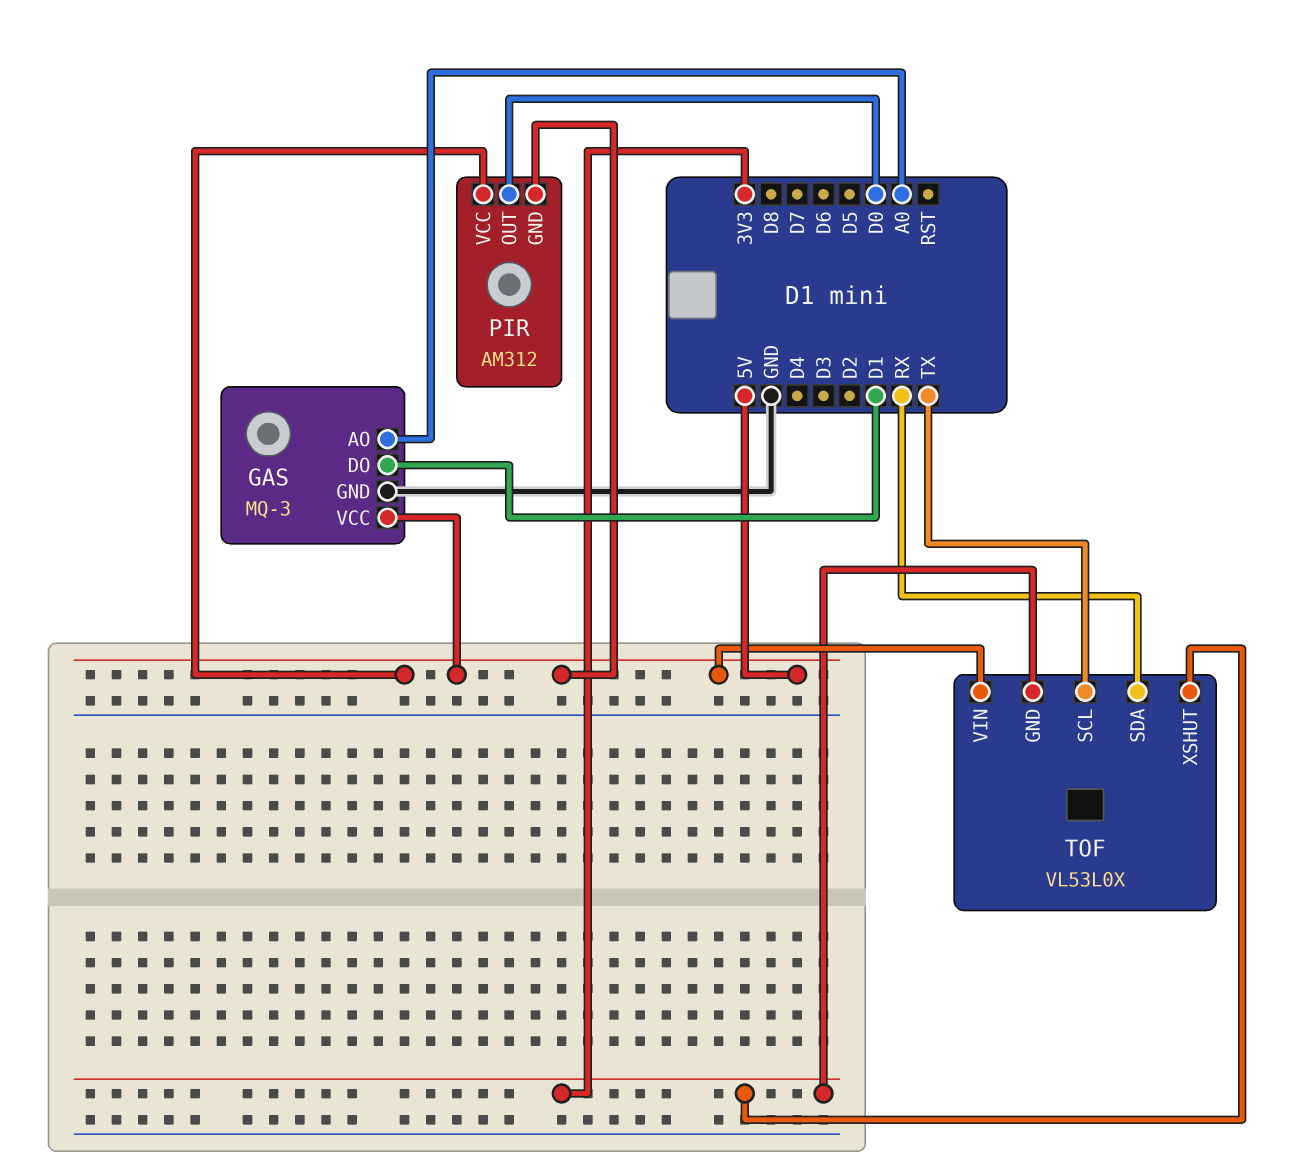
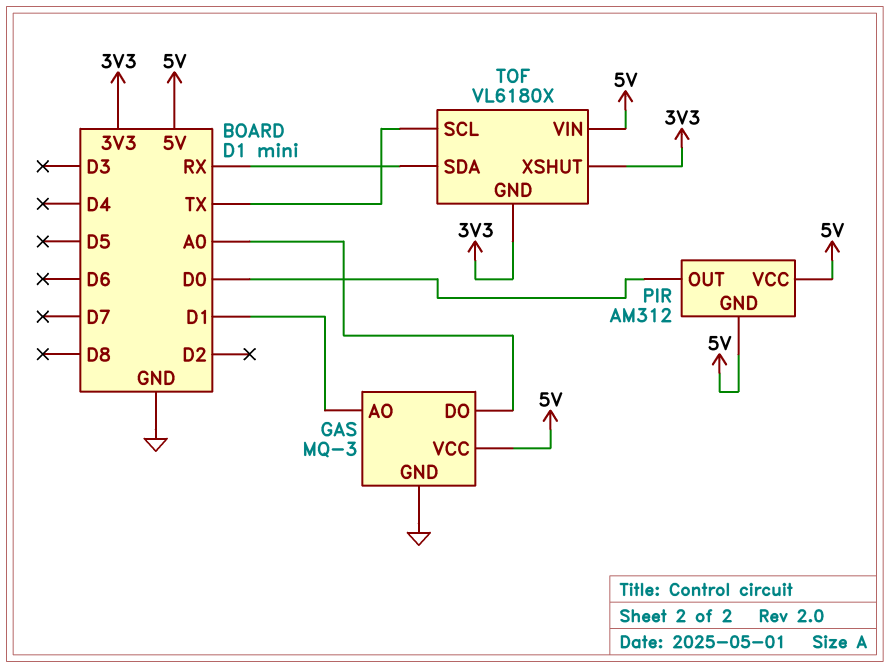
GAS pin AO: A0 -> D1
GAS pin DO: D1 -> A0
TOF: VL53L0X -> VL6180X

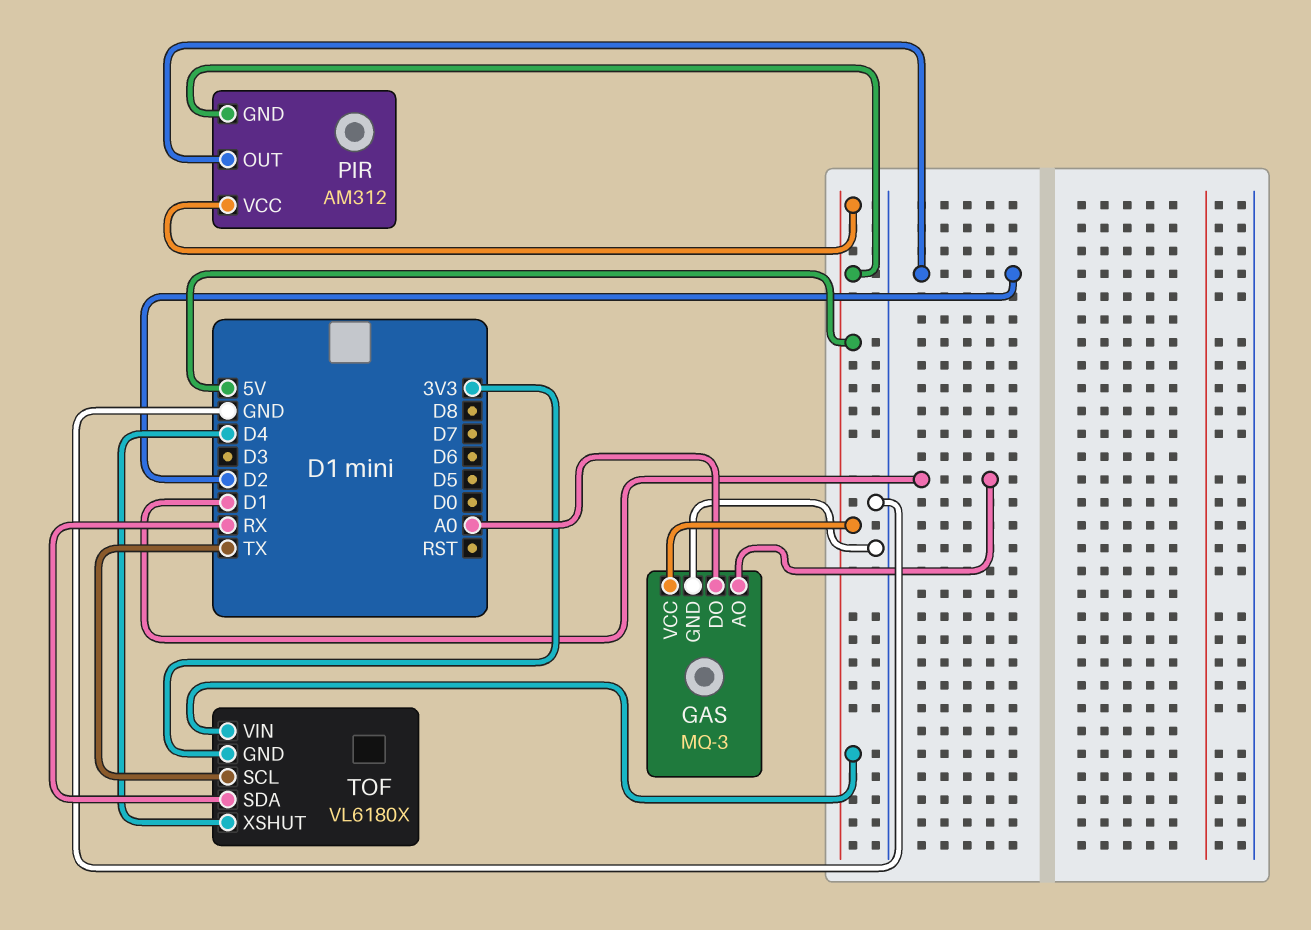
PIR pin OUT: D0 -> D2
TOF pin XSHUT: 3V3 -> D4

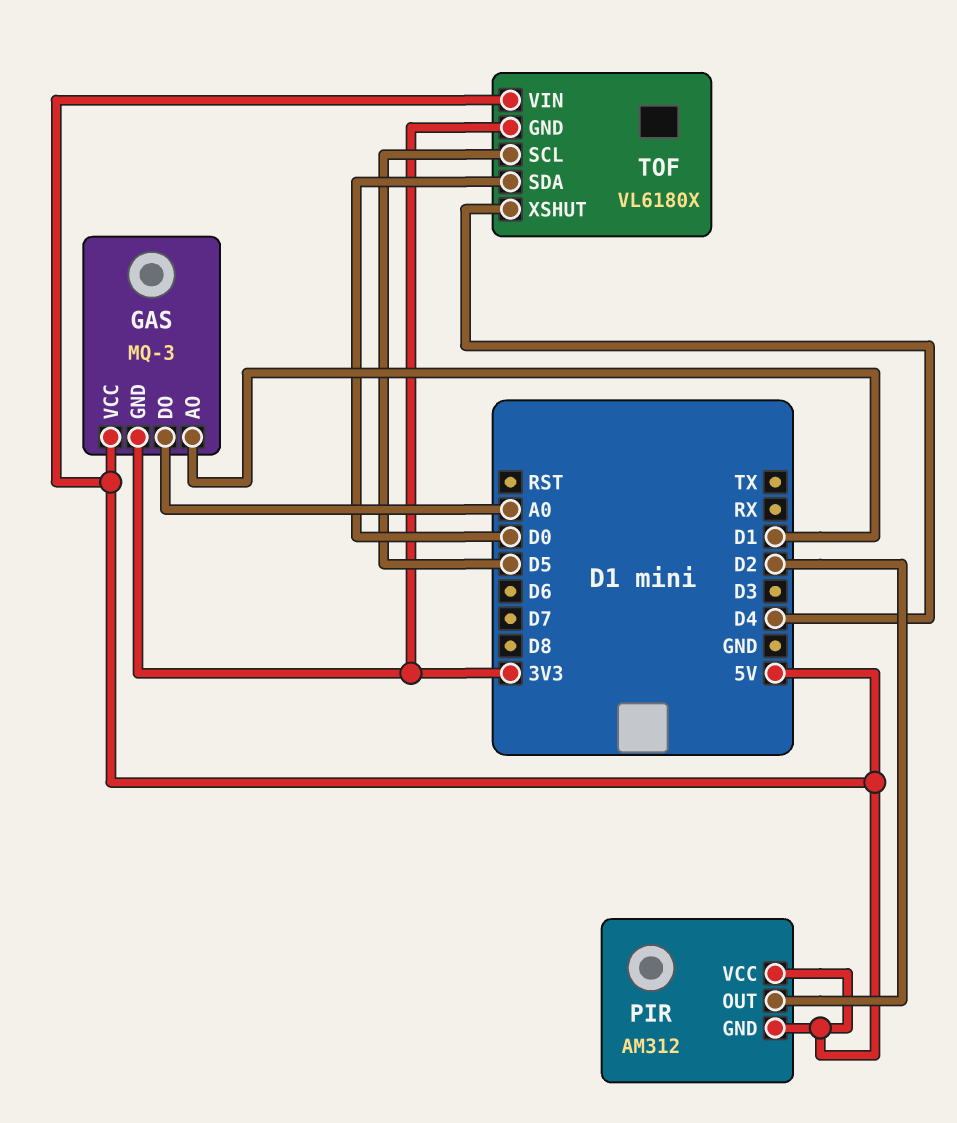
GAS pin GND: GND -> 3V3
TOF pin SCL: TX -> D5
TOF pin SDA: RX -> D0

